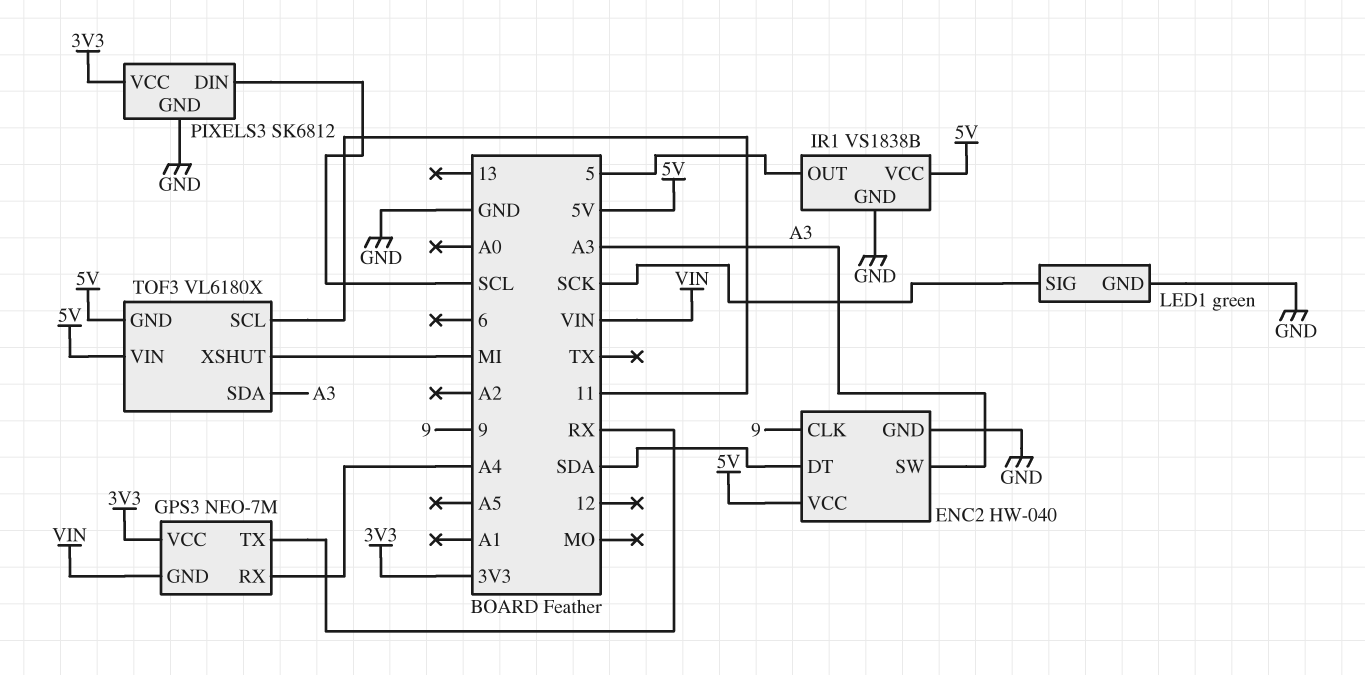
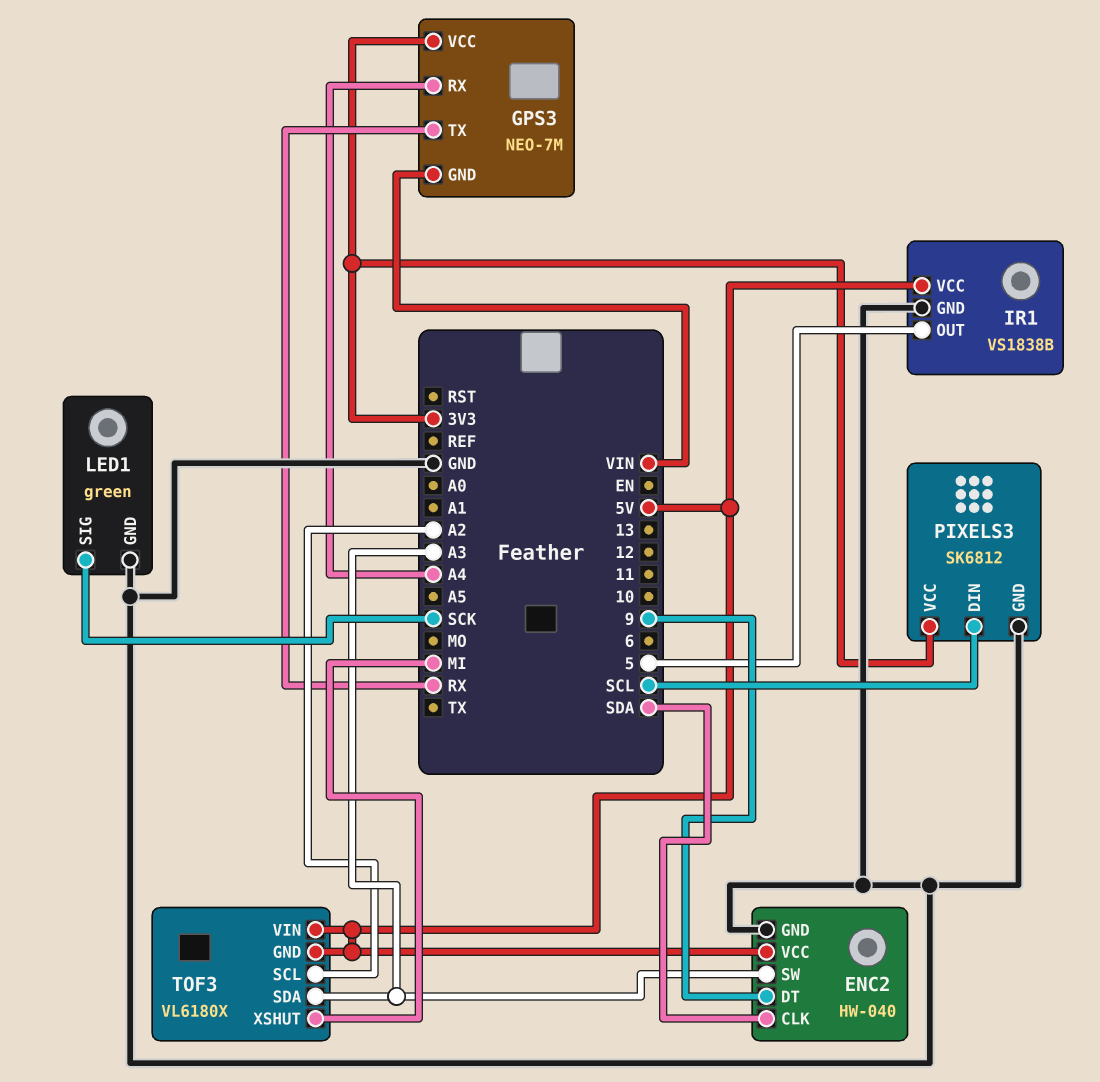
ENC2 pin CLK: 9 -> SDA
ENC2 pin DT: SDA -> 9
TOF3 pin SCL: 11 -> A2

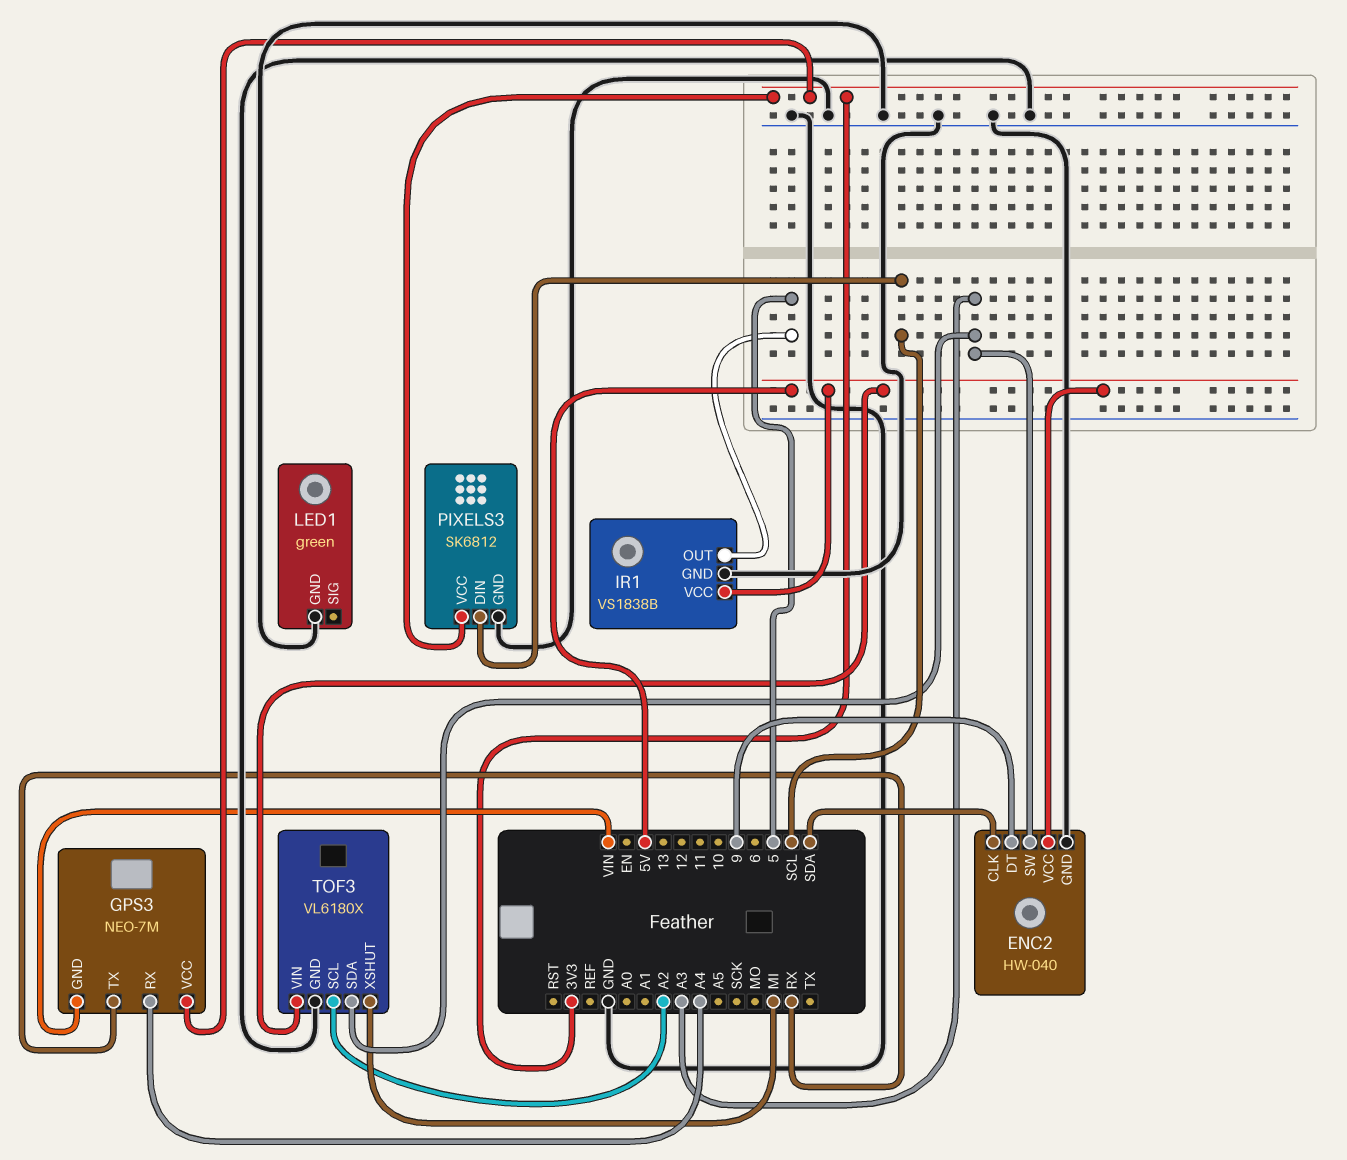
LED1 pin SIG: SCK -> none
TOF3 pin GND: 5V -> GND

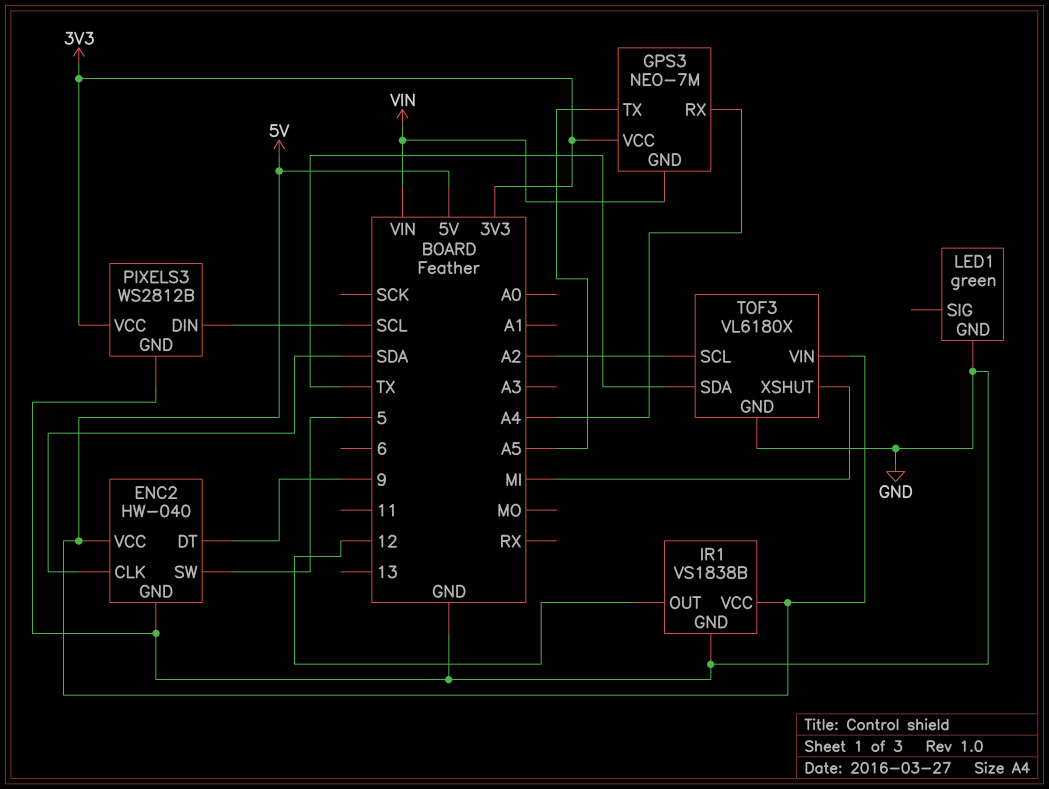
ENC2 pin SW: A3 -> 5
GPS3 pin TX: RX -> A5
IR1 pin OUT: 5 -> 12
PIXELS3: SK6812 -> WS2812B
TOF3 pin SDA: A3 -> TX

